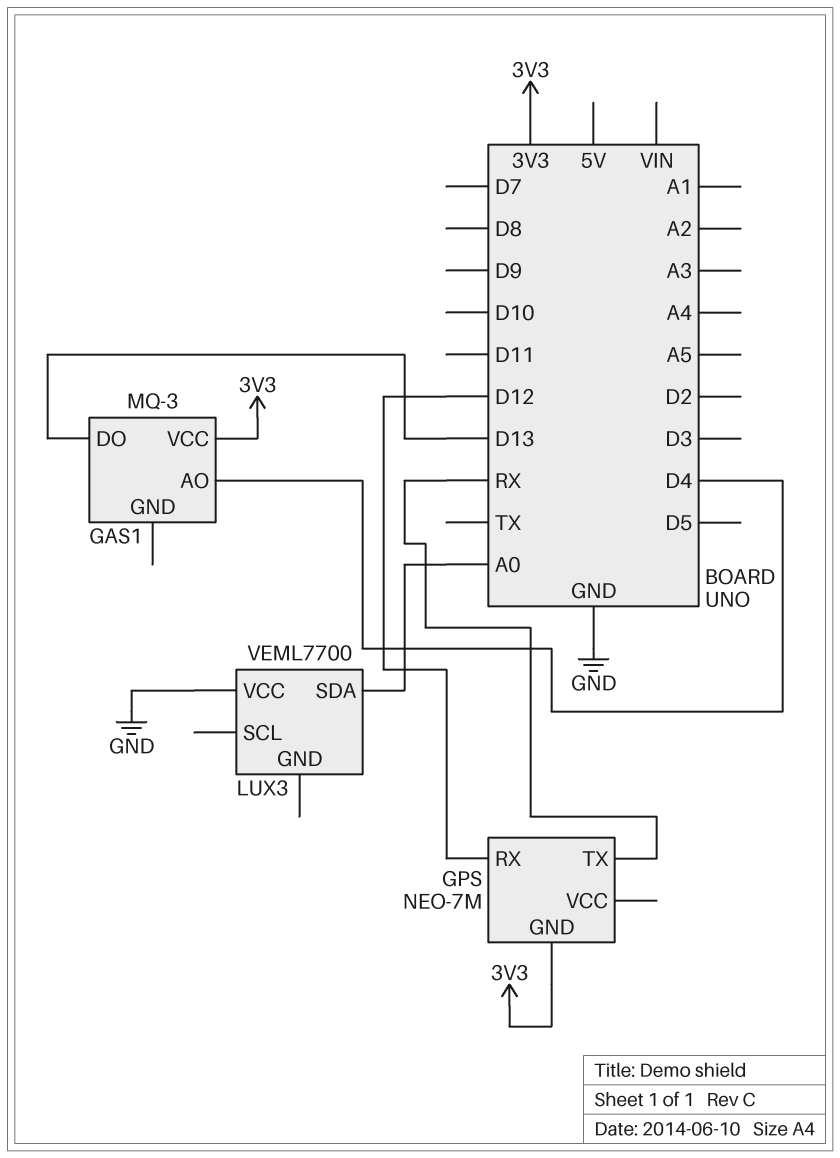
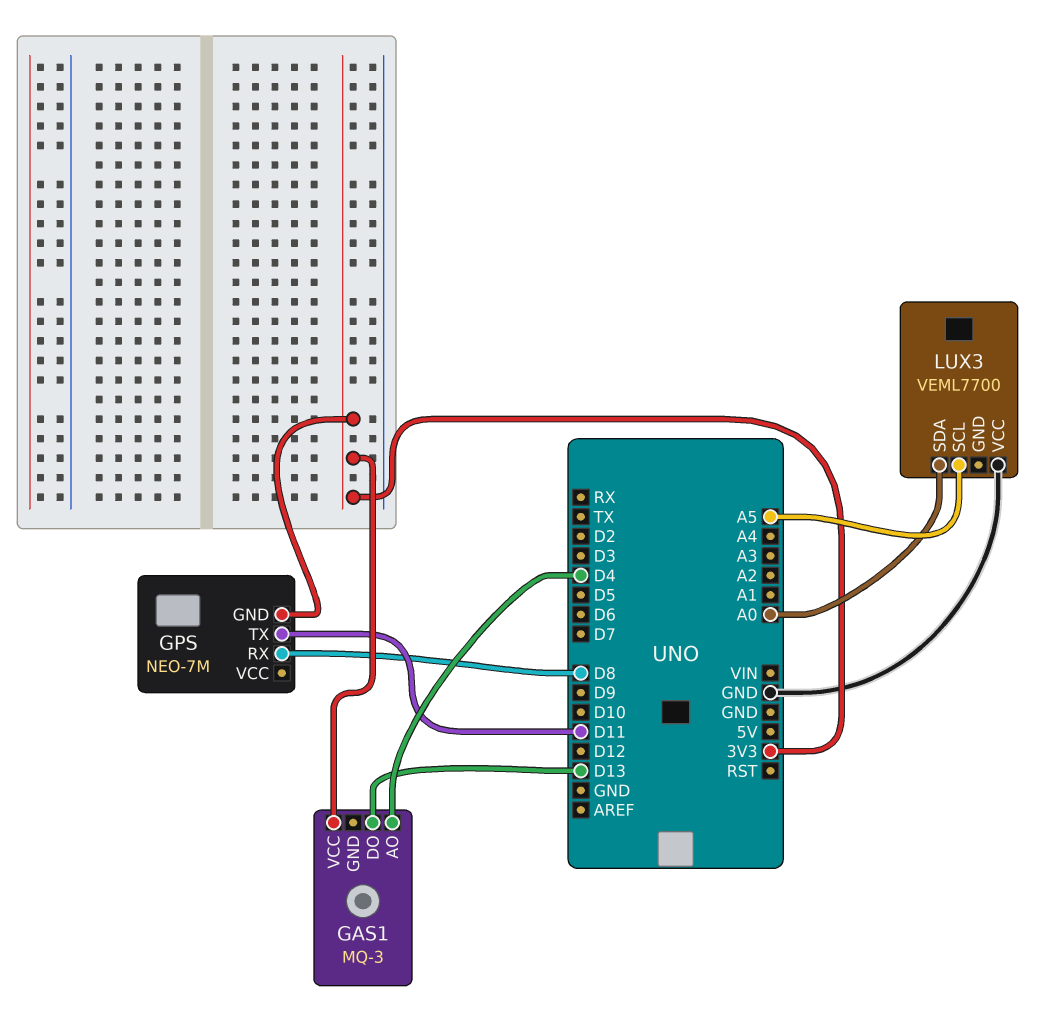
GPS pin RX: D12 -> D8
GPS pin TX: RX -> D11
LUX3 pin SCL: none -> A5

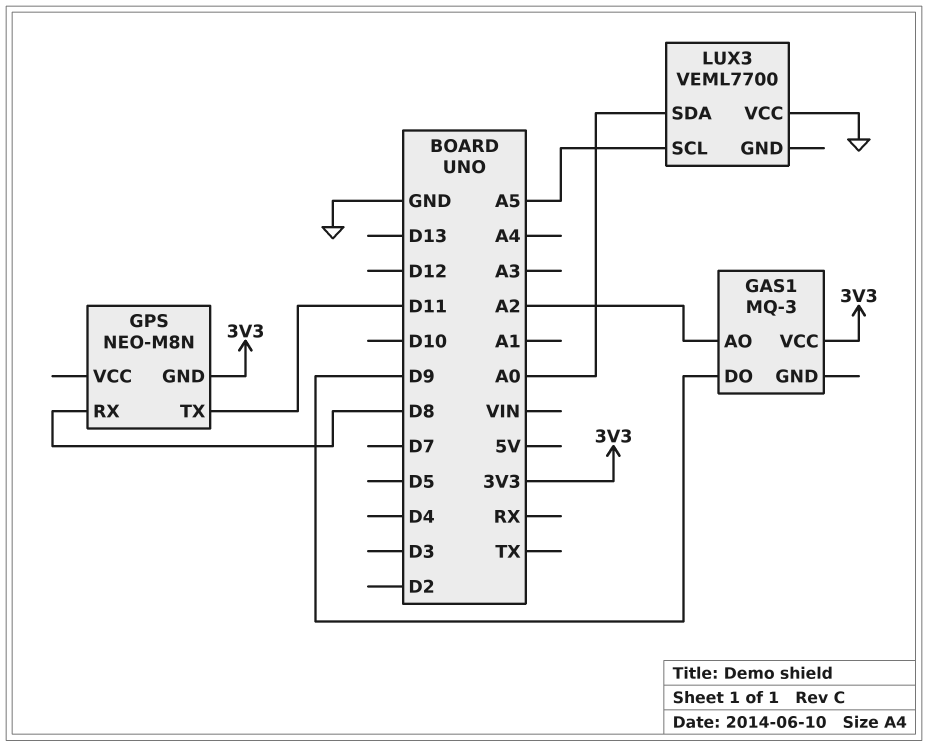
GAS1 pin AO: D4 -> A2
GAS1 pin DO: D13 -> D9
GPS: NEO-7M -> NEO-M8N

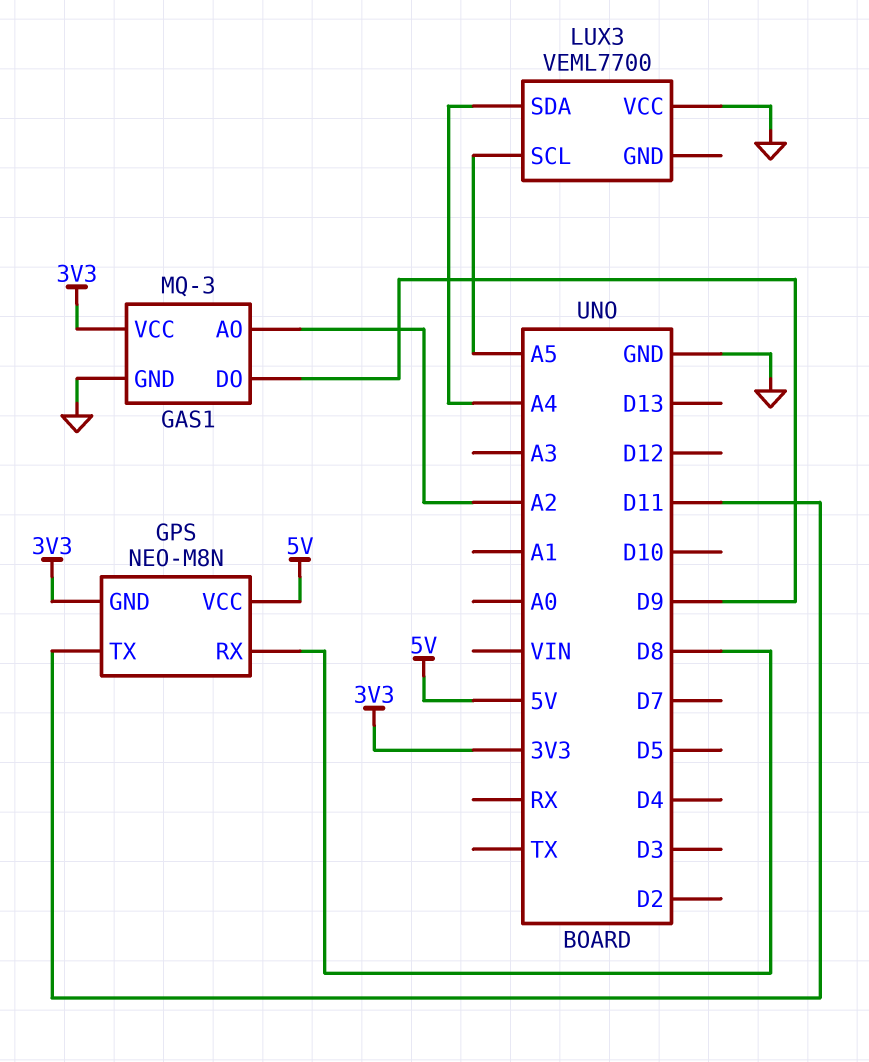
GAS1 pin GND: none -> GND
GPS pin VCC: none -> 5V
LUX3 pin SDA: A0 -> A4

